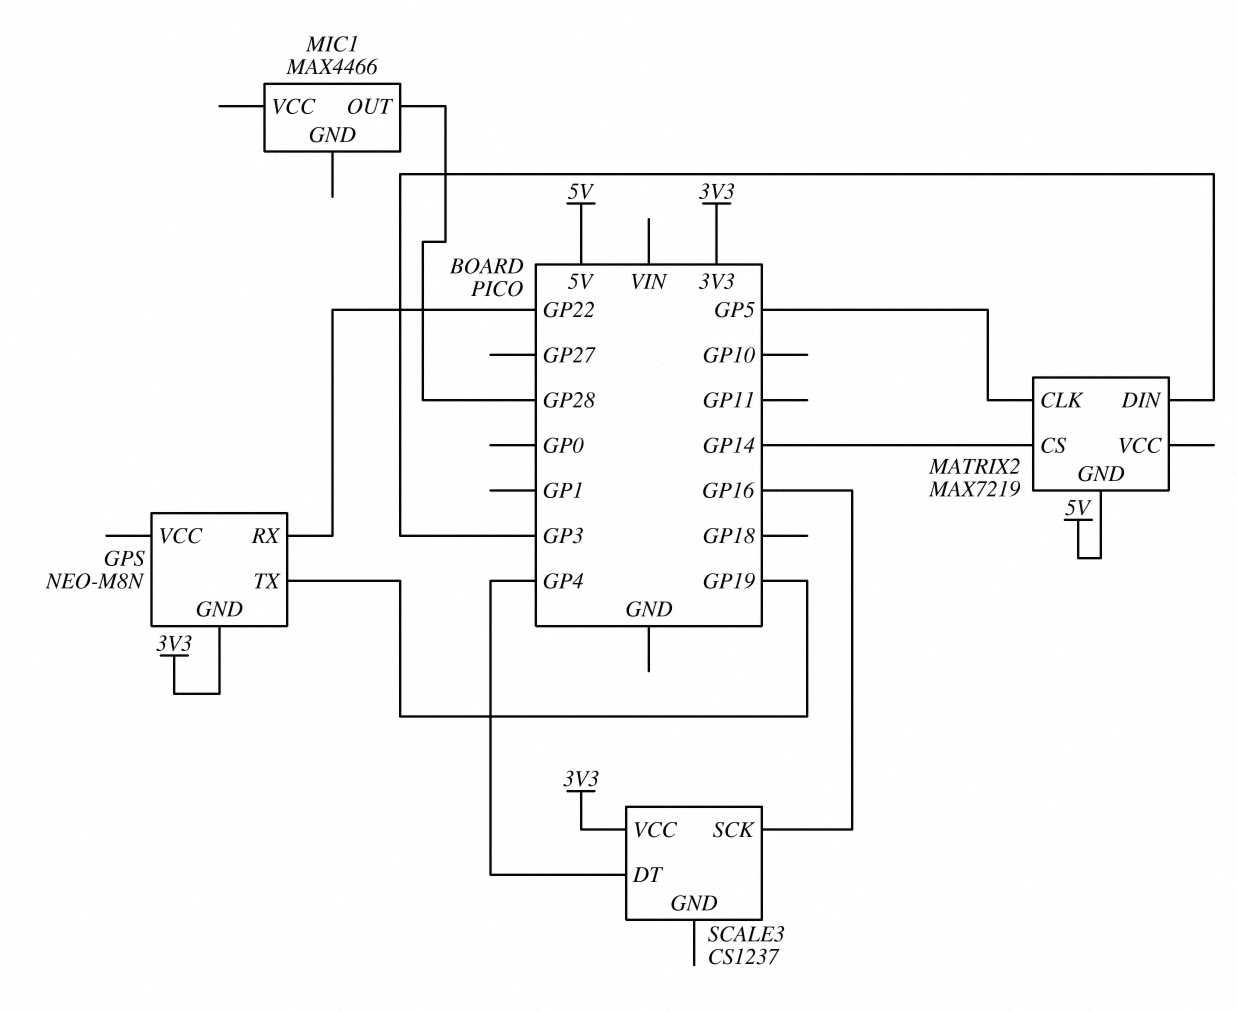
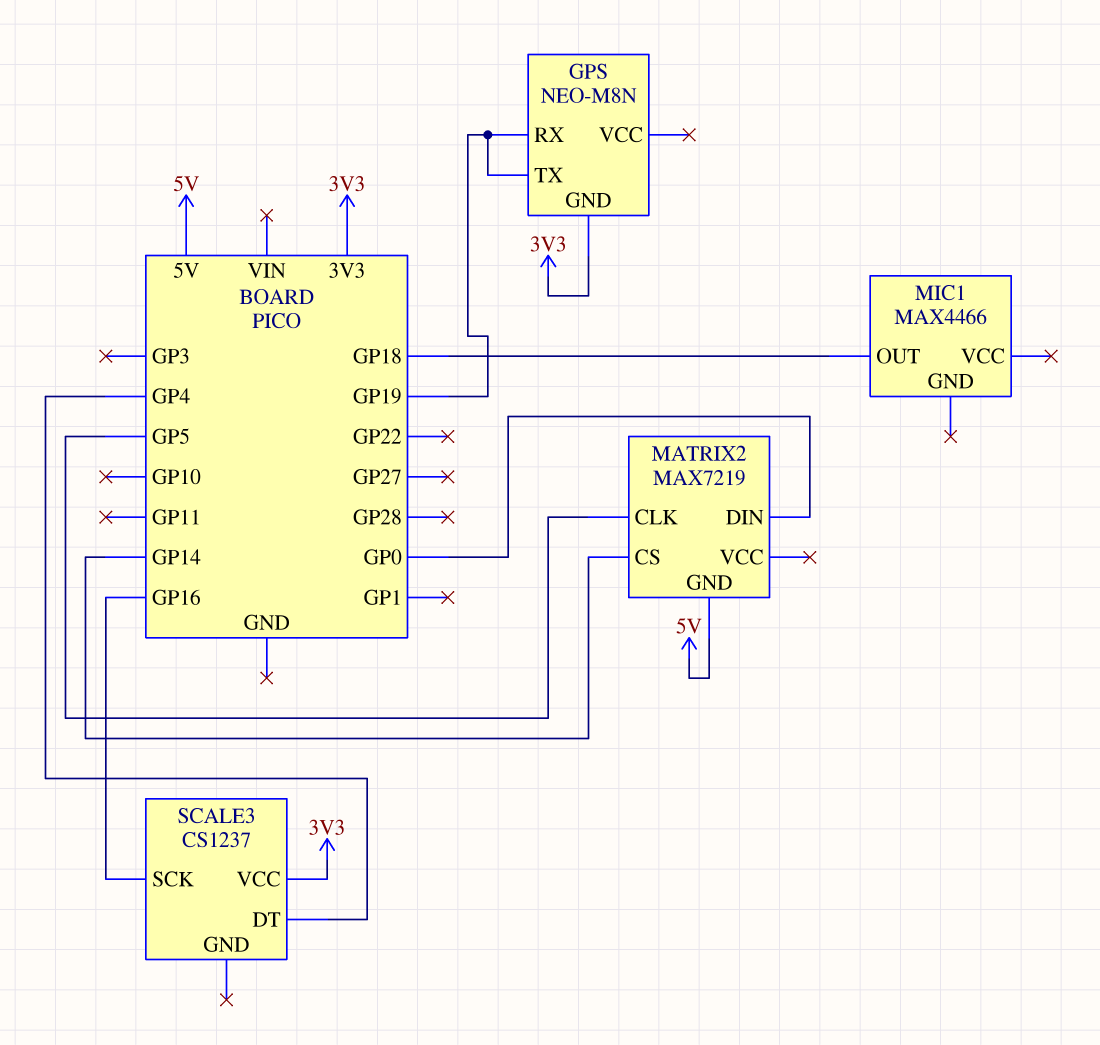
GPS pin RX: GP22 -> GP19
MATRIX2 pin DIN: GP3 -> GP0
MIC1 pin OUT: GP28 -> GP18

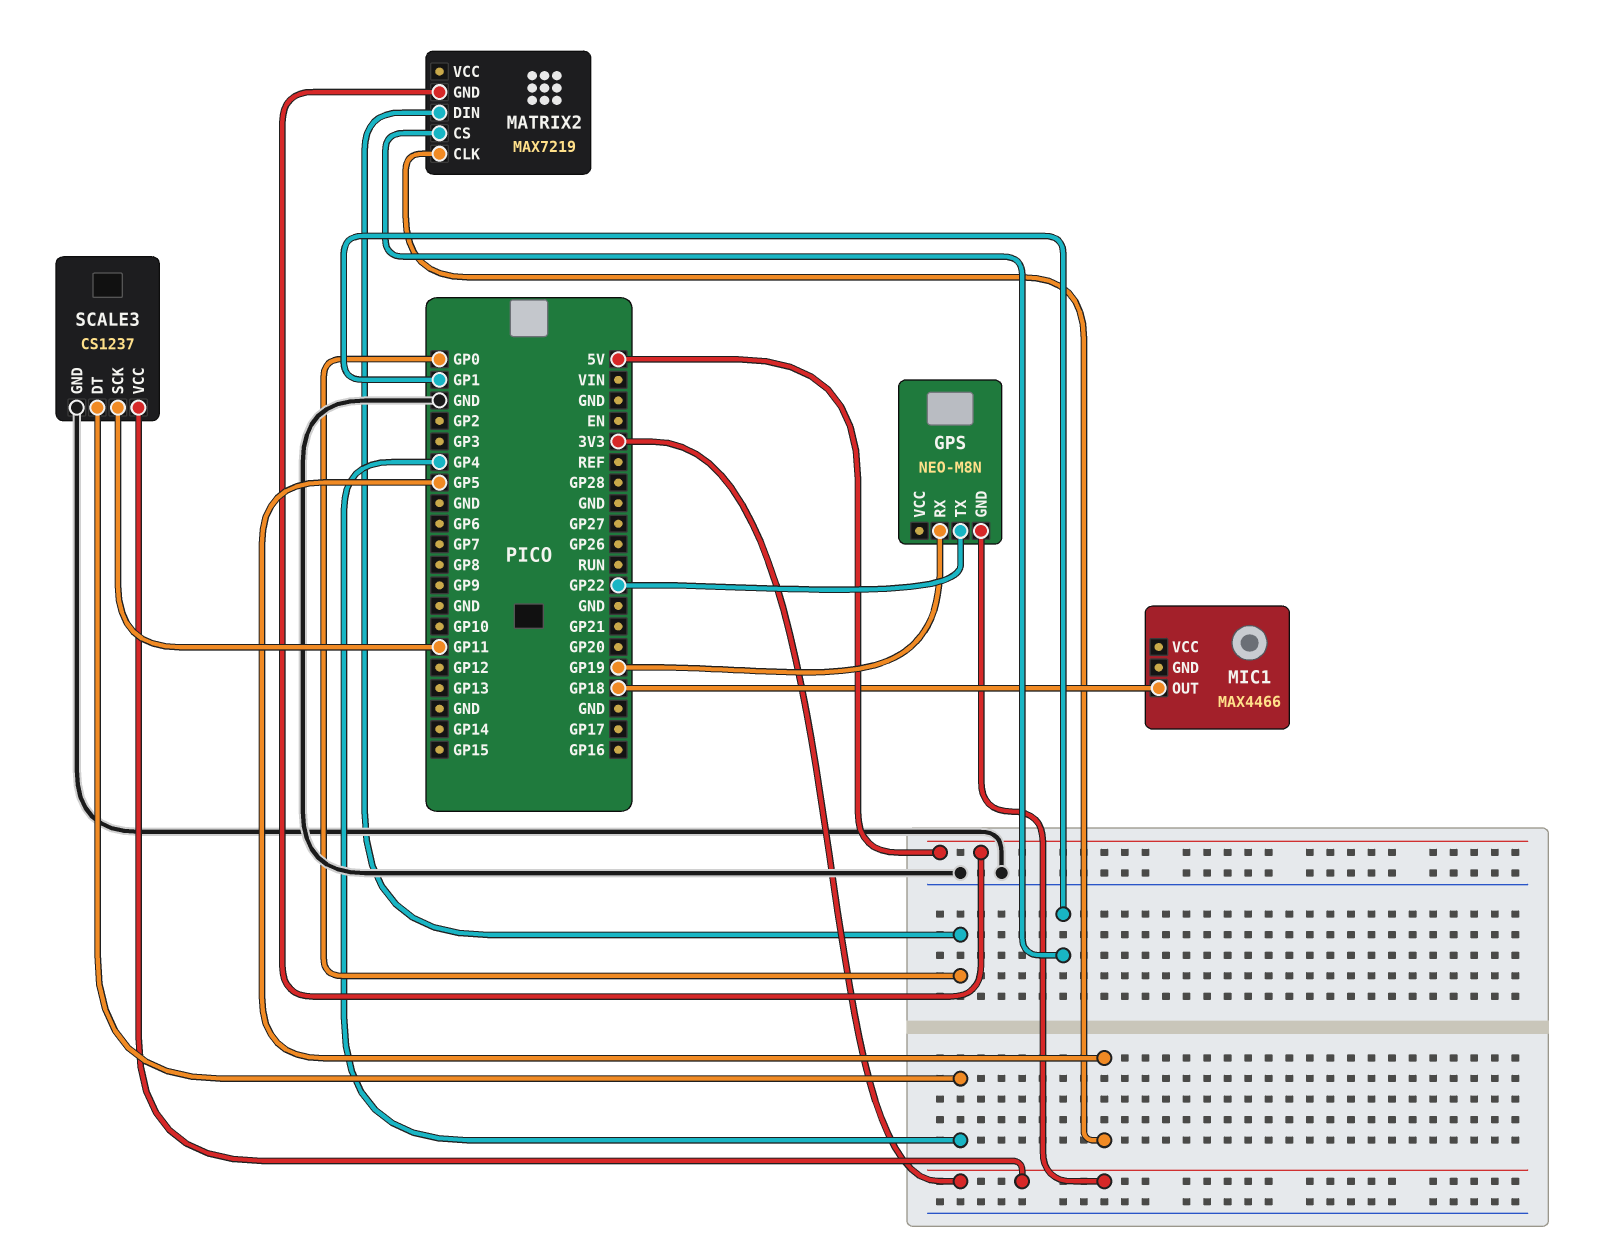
GPS pin TX: GP19 -> GP22
MATRIX2 pin CS: GP14 -> GP1
SCALE3 pin GND: none -> GND
SCALE3 pin SCK: GP16 -> GP11

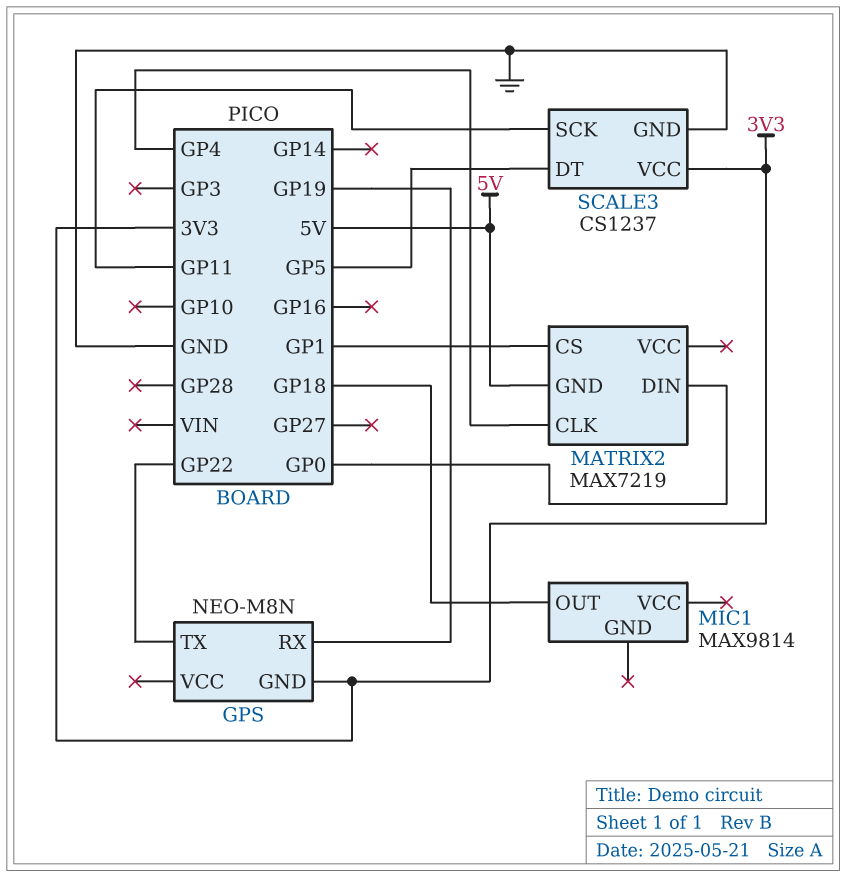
MATRIX2 pin CLK: GP5 -> GP4
MIC1: MAX4466 -> MAX9814
SCALE3 pin DT: GP4 -> GP5

